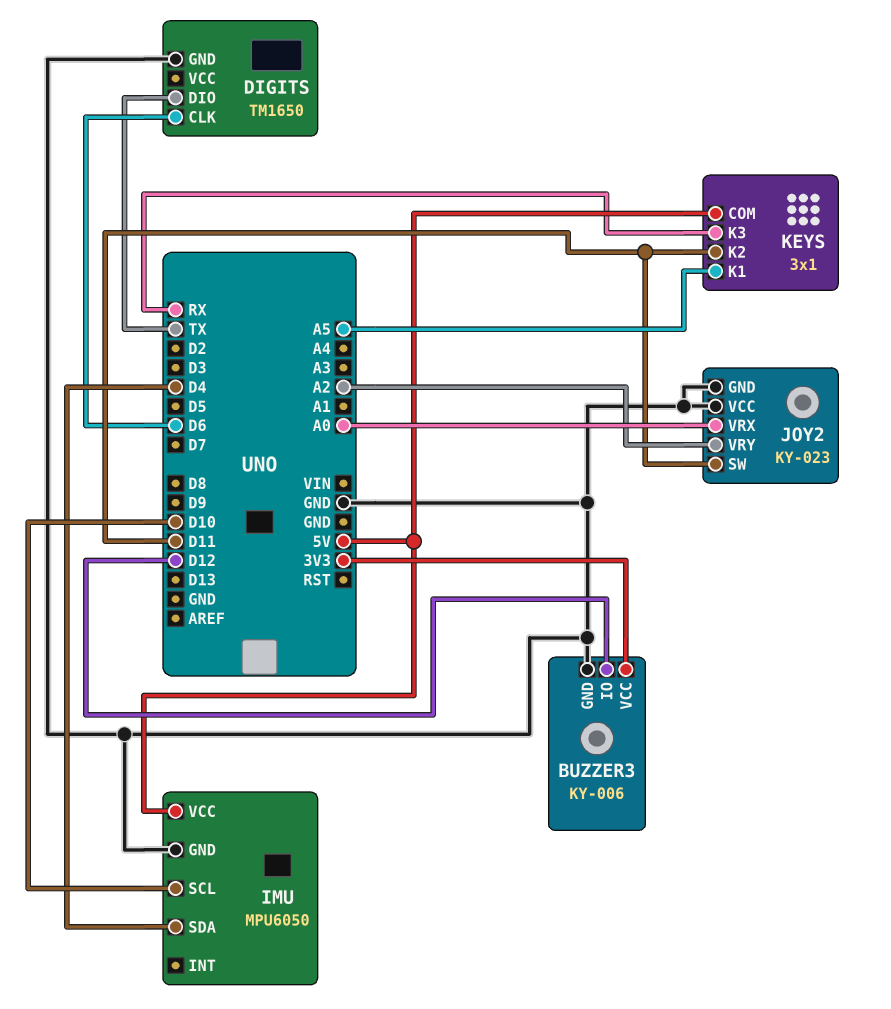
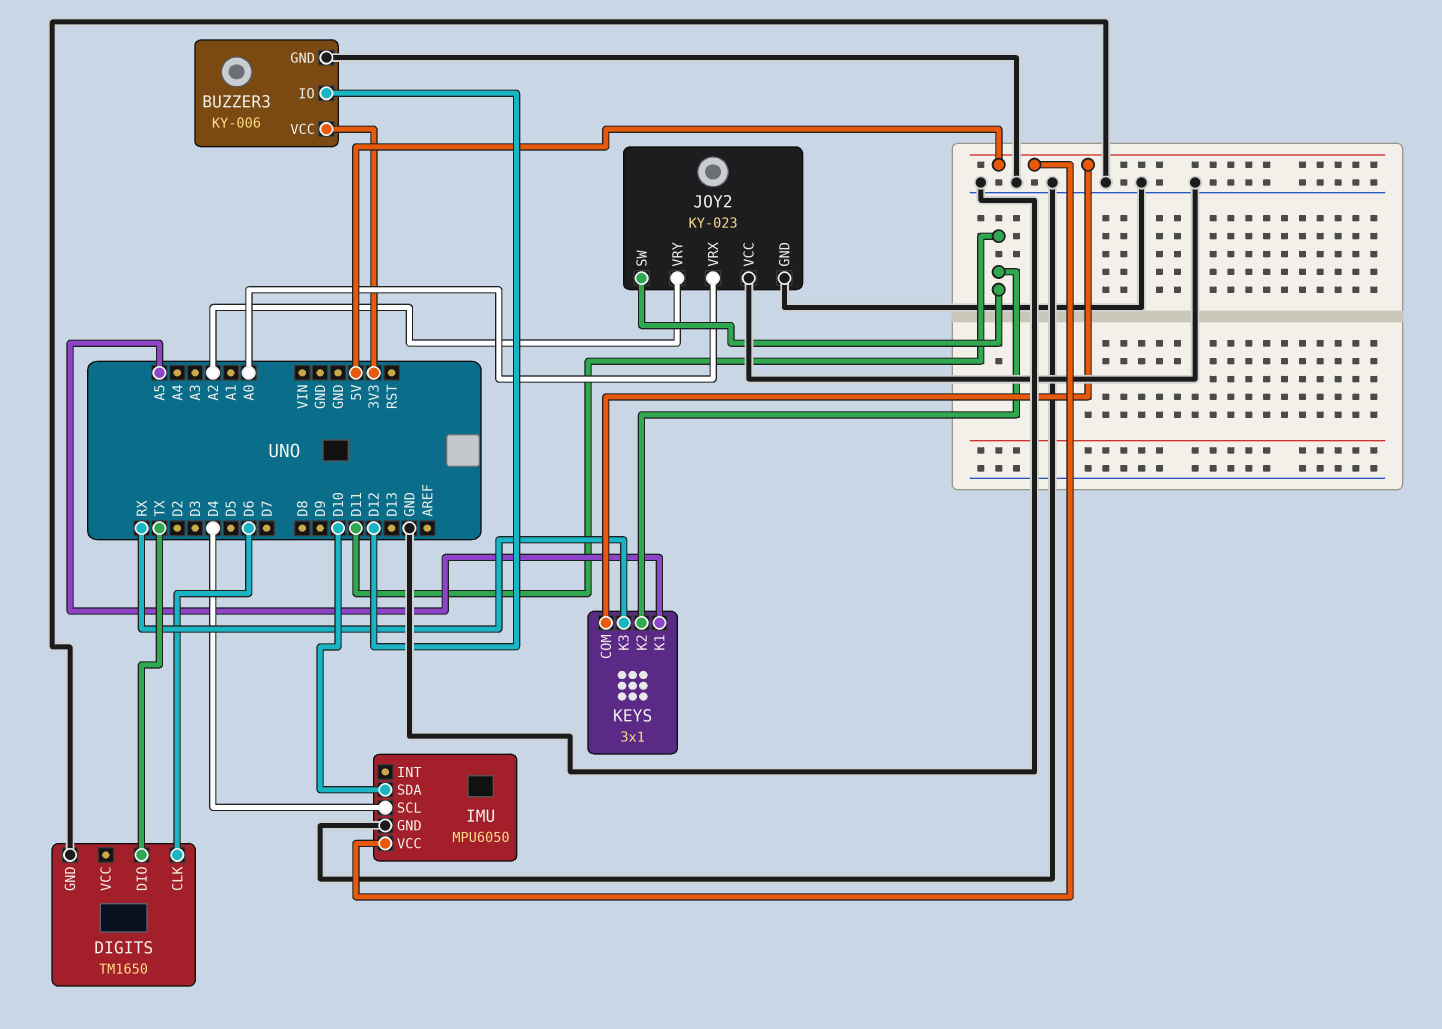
IMU pin SCL: D10 -> D4
IMU pin SDA: D4 -> D10

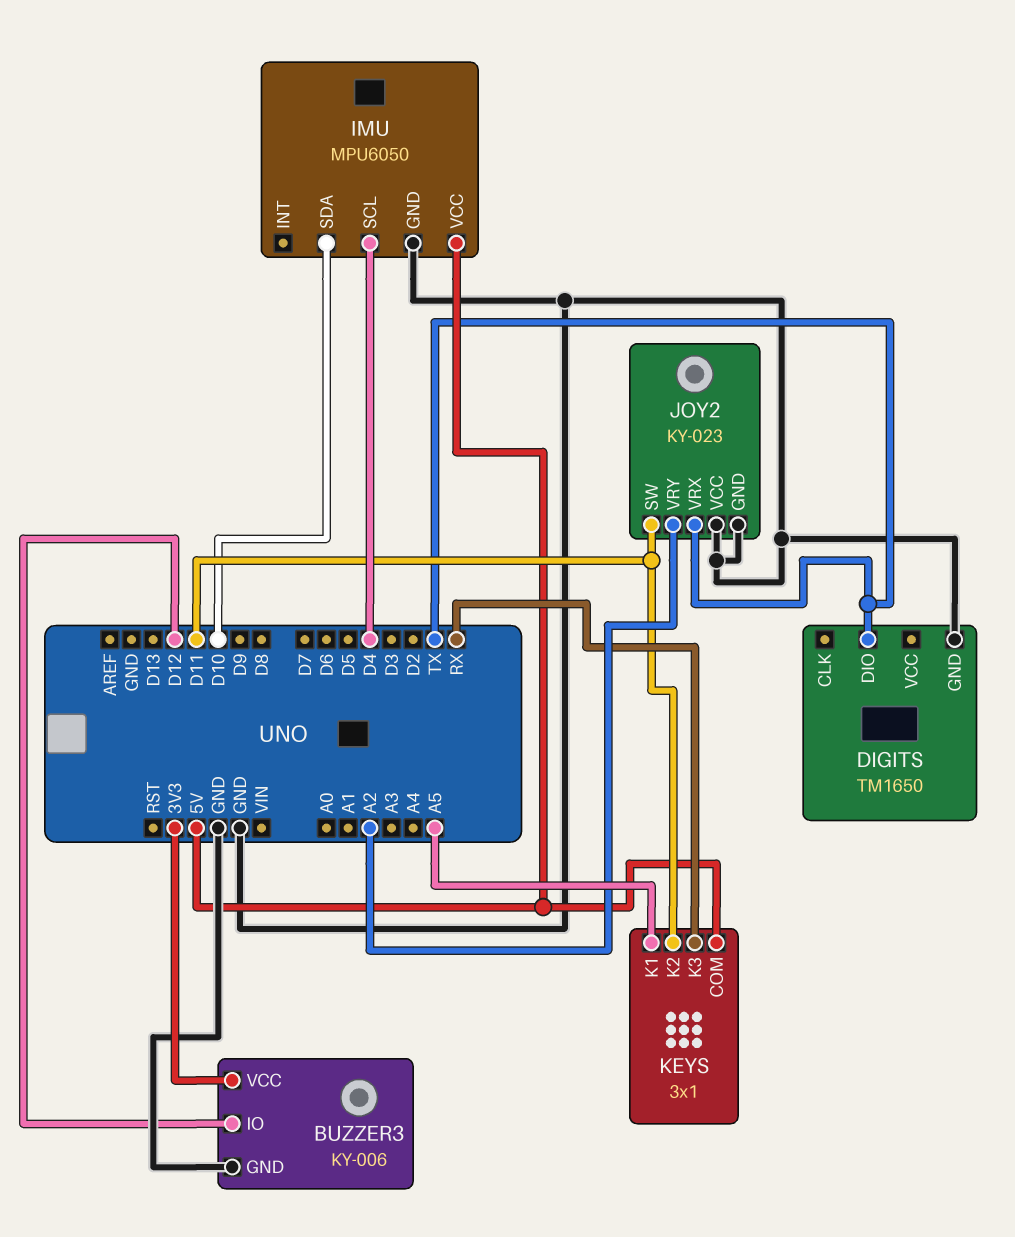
DIGITS pin CLK: D6 -> none
JOY2 pin VRX: A0 -> TX

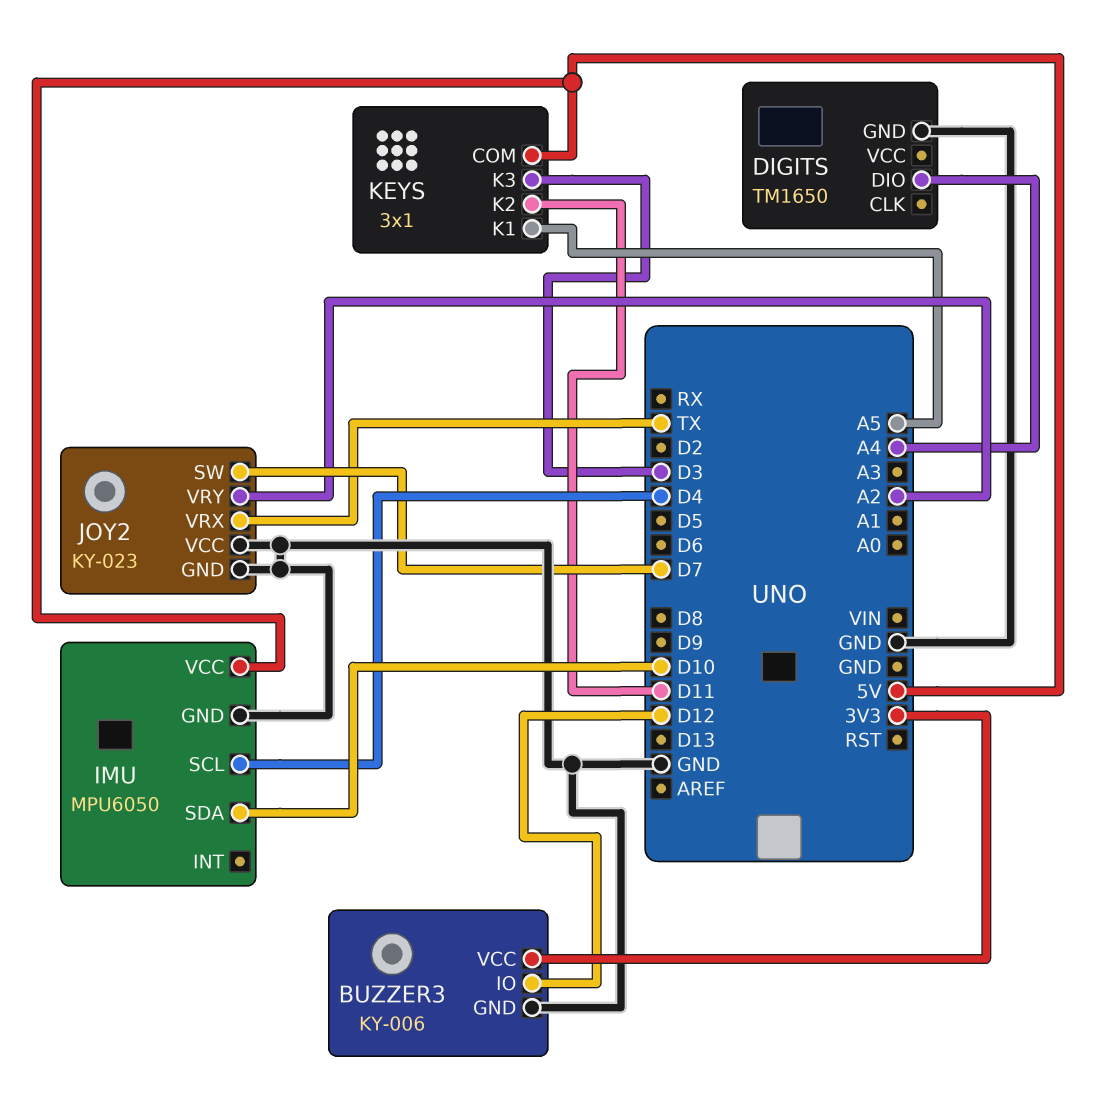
DIGITS pin DIO: TX -> A4
JOY2 pin SW: D11 -> D7
KEYS pin K3: RX -> D3

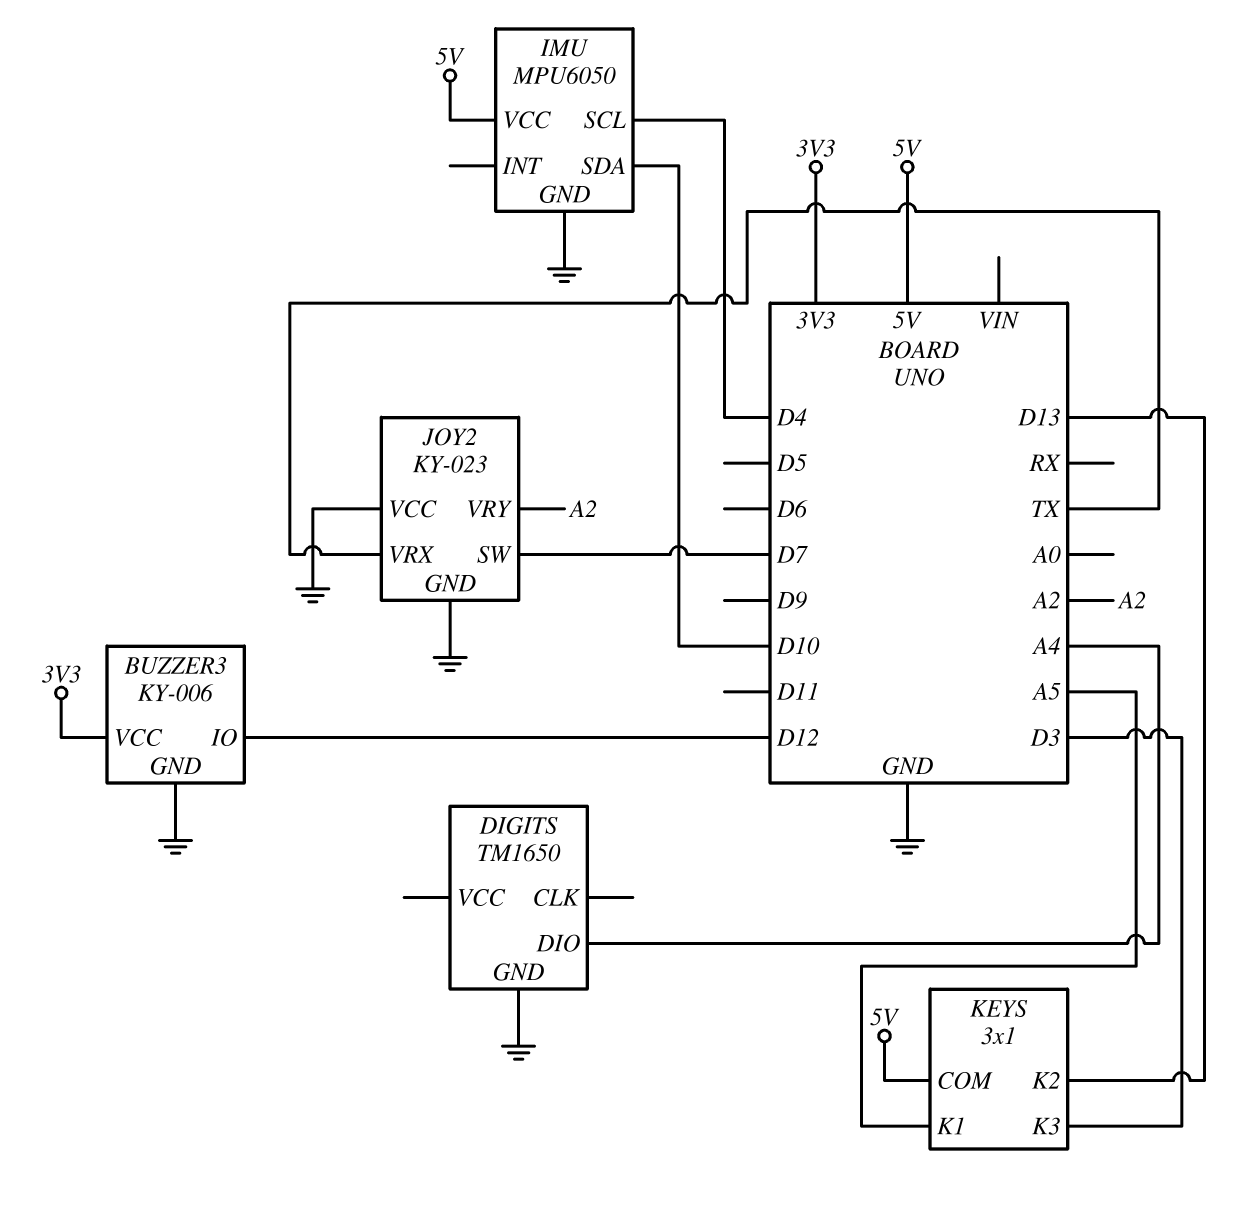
KEYS pin K2: D11 -> D13

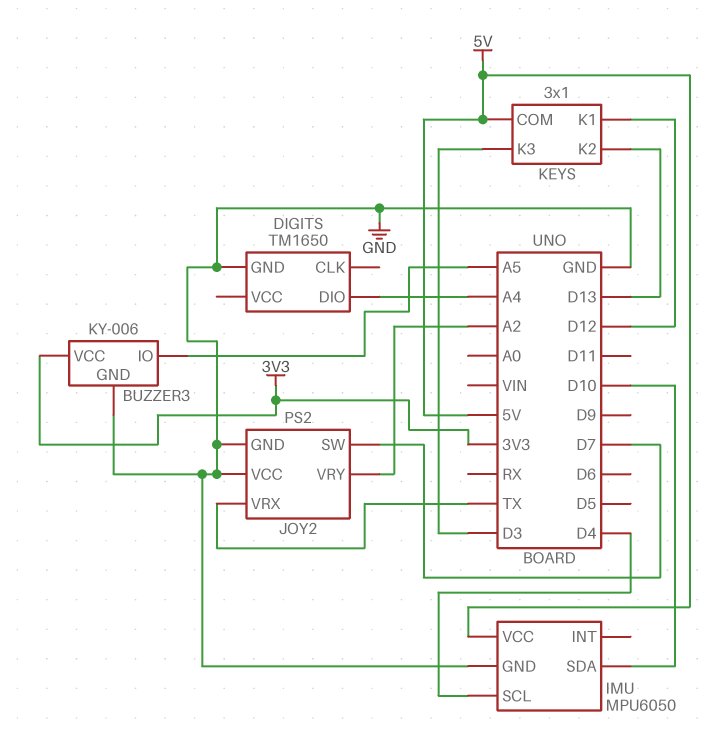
BUZZER3 pin IO: D12 -> A5
JOY2: KY-023 -> PS2
KEYS pin K1: A5 -> D12

